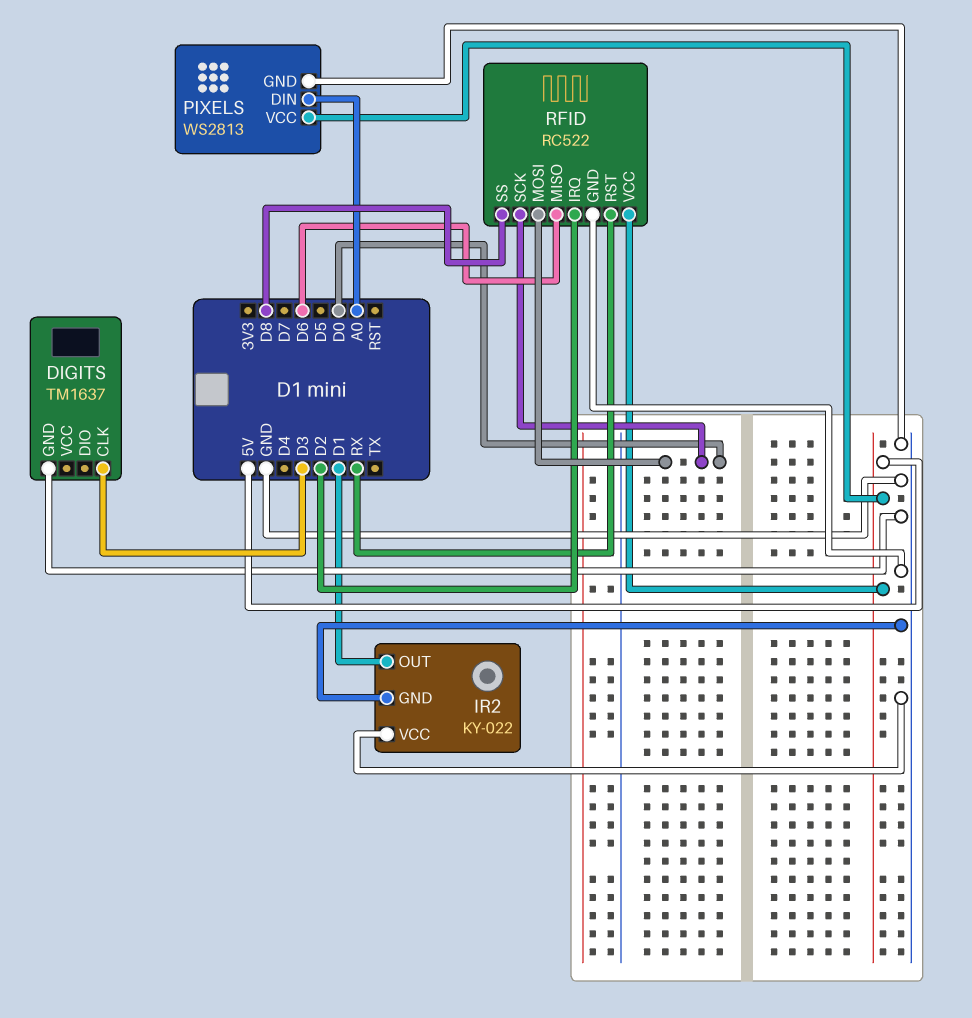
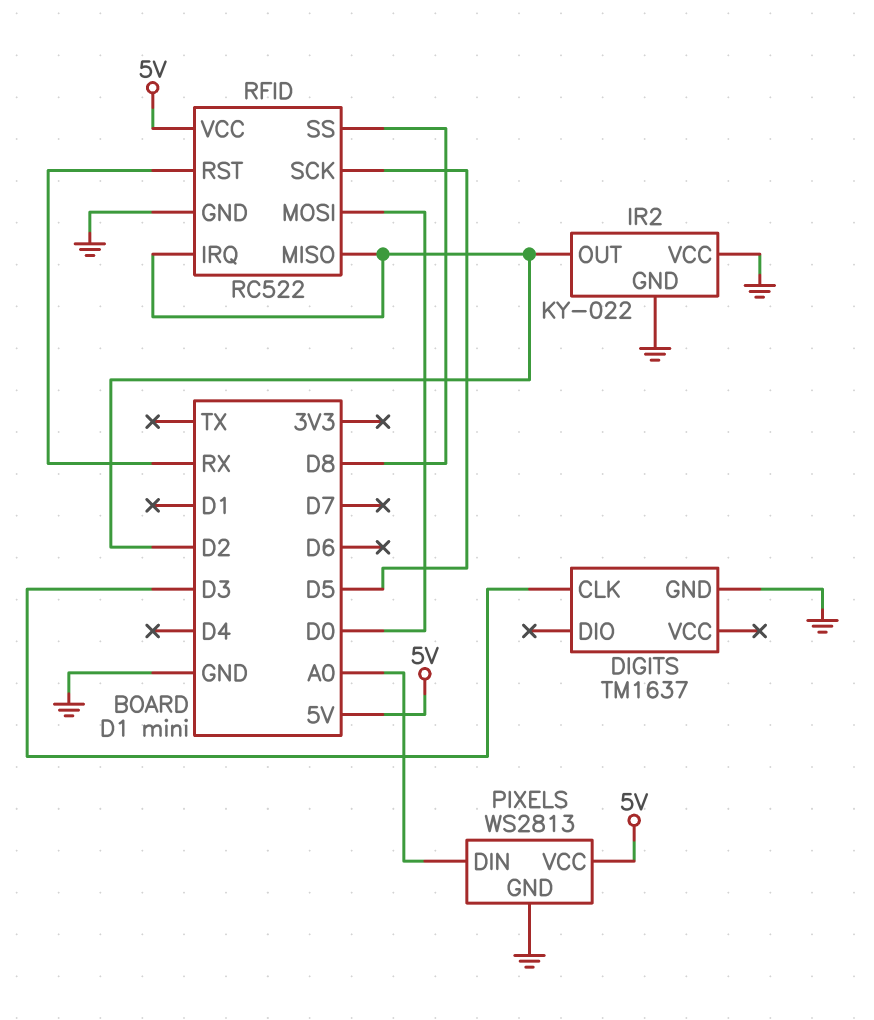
IR2 pin OUT: D1 -> D2
RFID pin MISO: D6 -> D2
RFID pin SCK: D0 -> D5

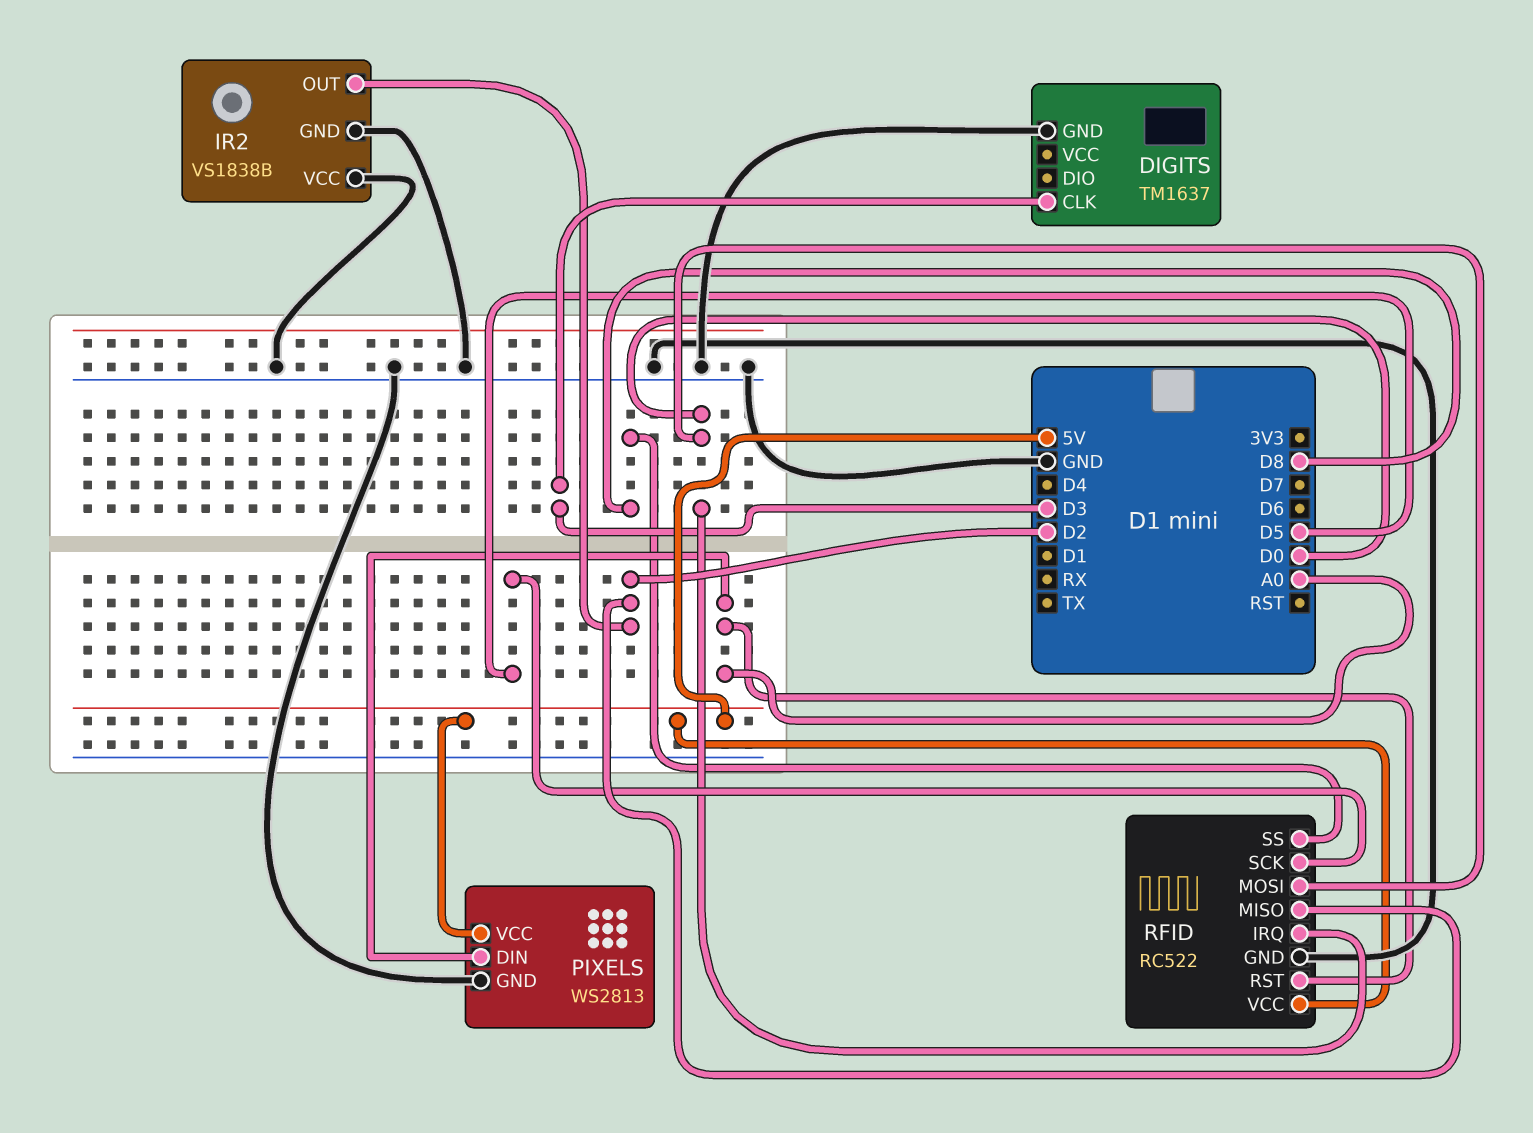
IR2: KY-022 -> VS1838B
RFID pin IRQ: D2 -> D0
RFID pin RST: RX -> A0

